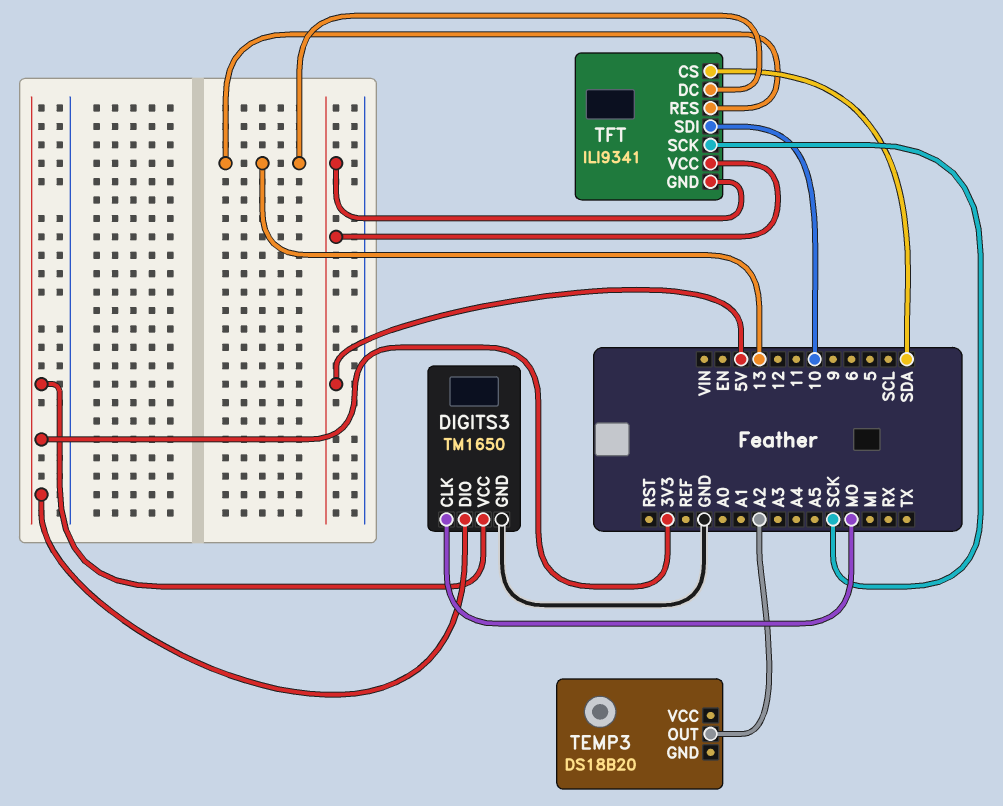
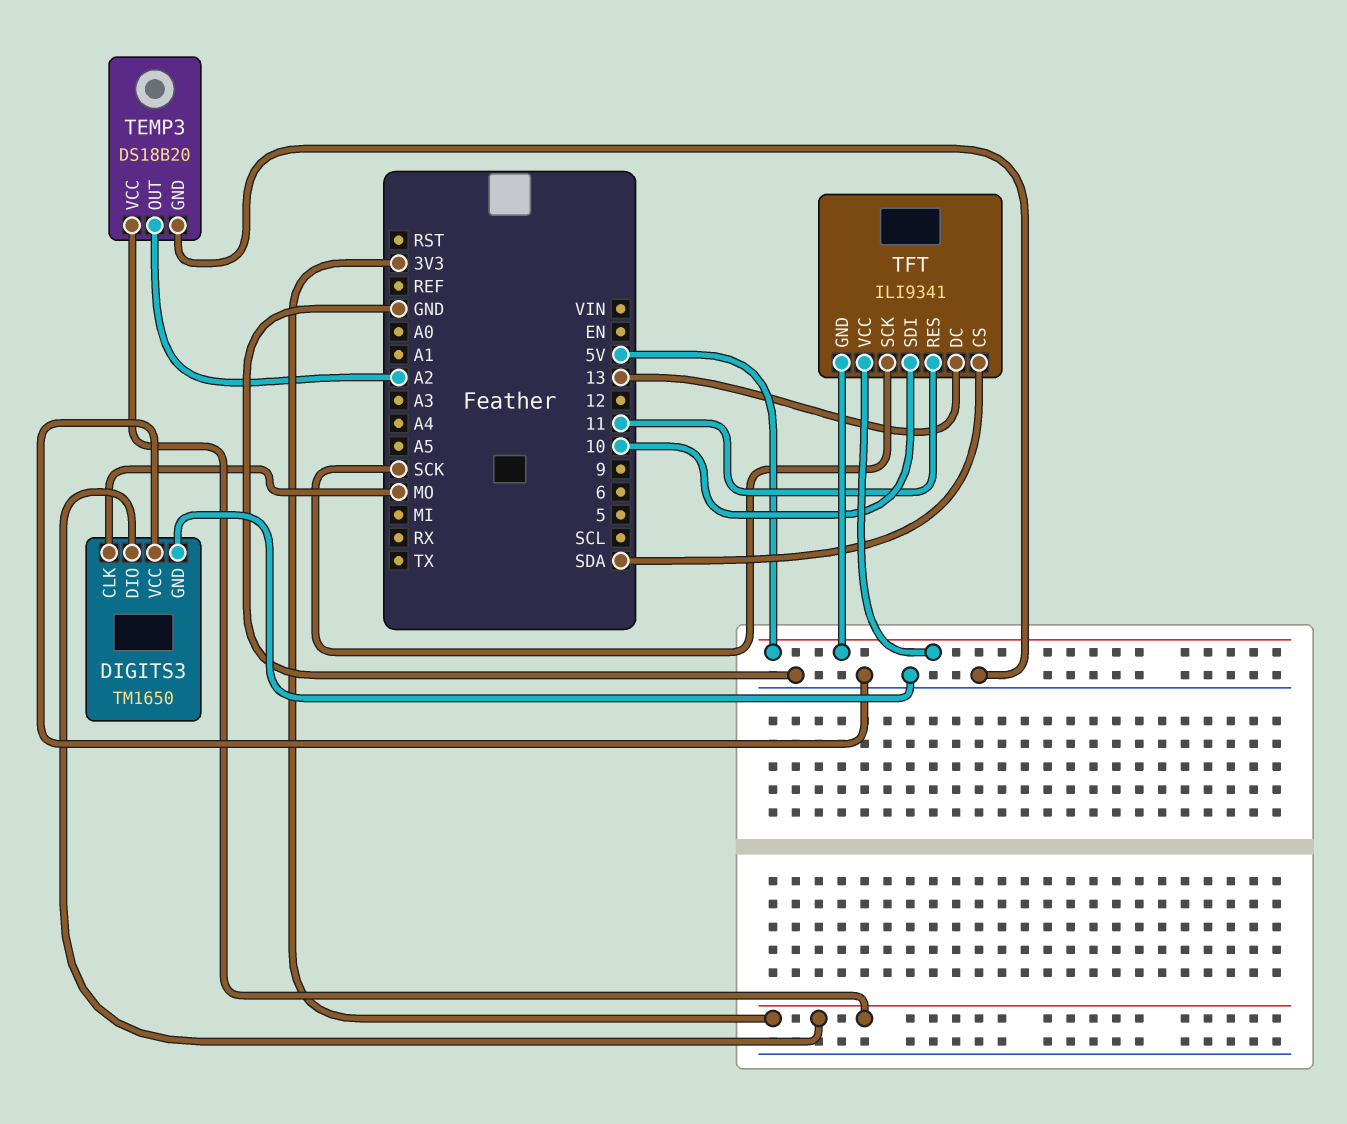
DIGITS3 pin VCC: 3V3 -> GND
TEMP3 pin GND: none -> GND
TEMP3 pin VCC: none -> 3V3
TFT pin RES: 13 -> 11

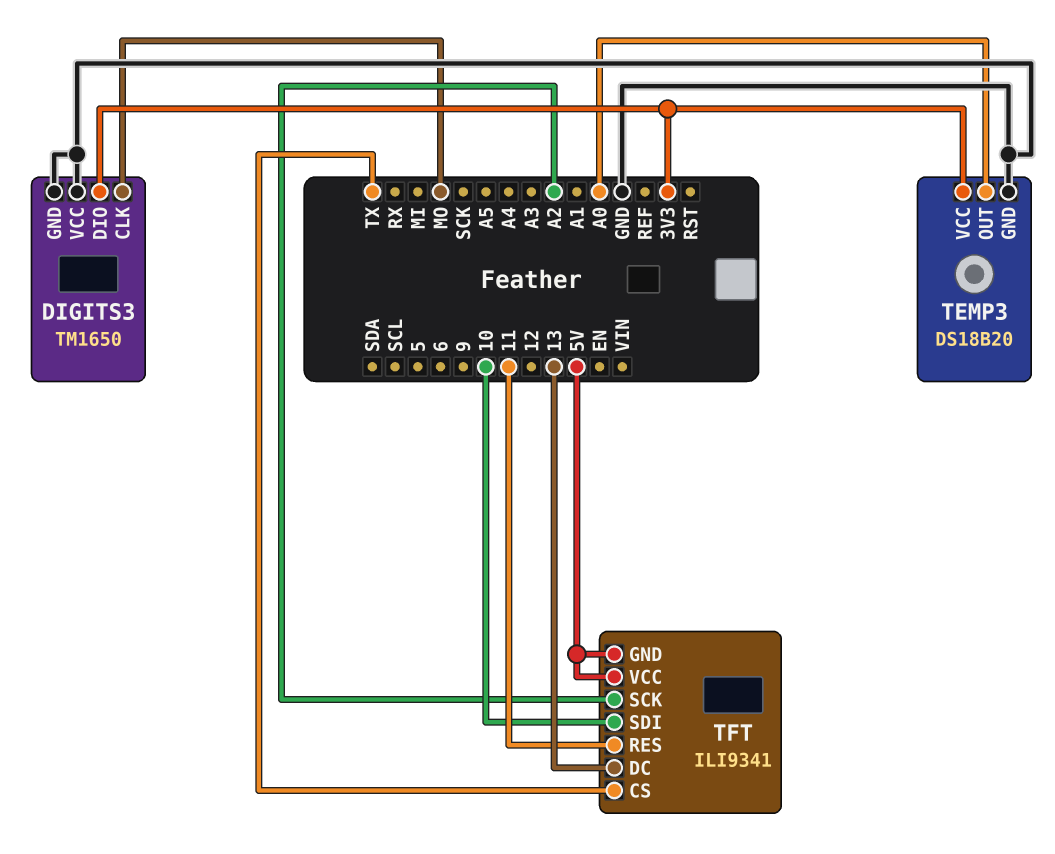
TEMP3 pin OUT: A2 -> A0
TFT pin CS: SDA -> TX
TFT pin SCK: SCK -> A2

